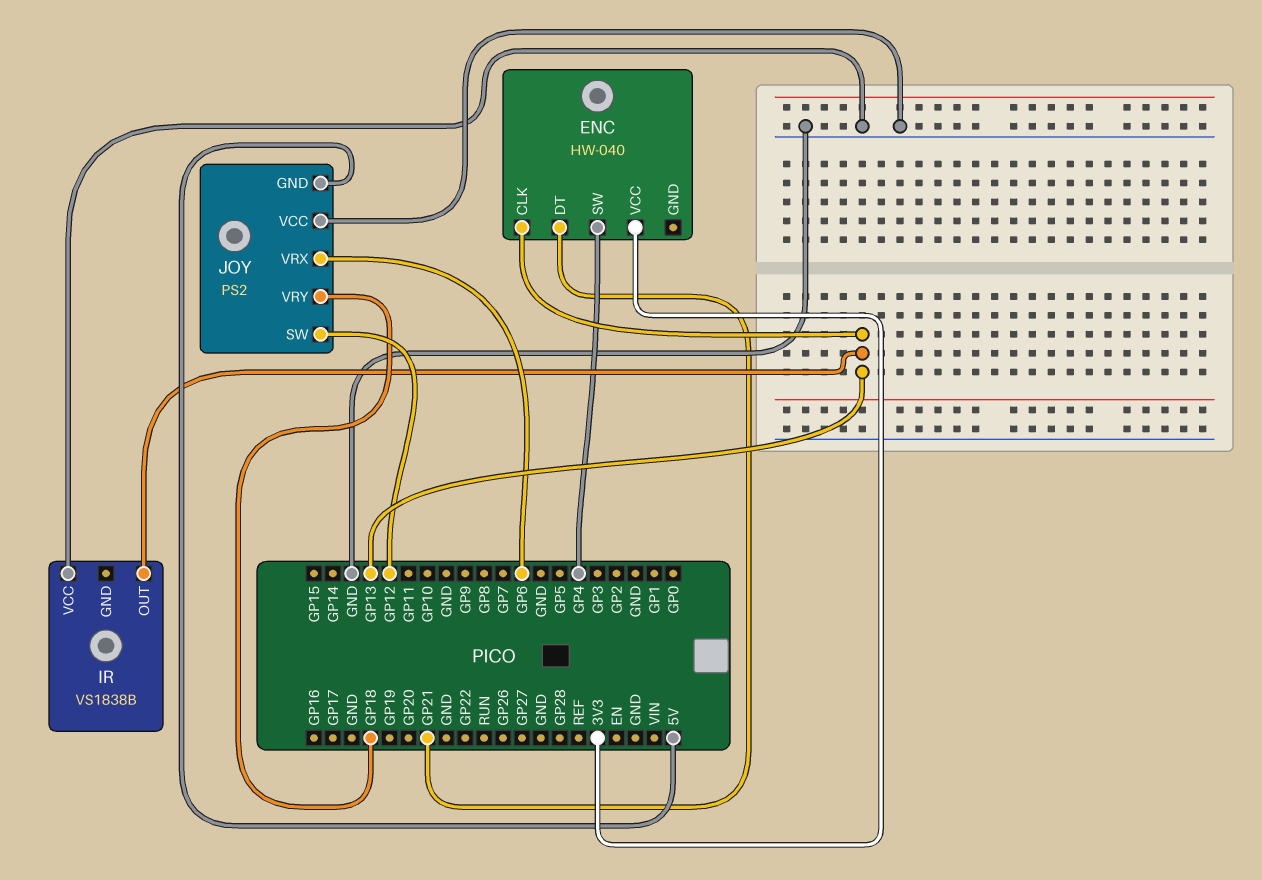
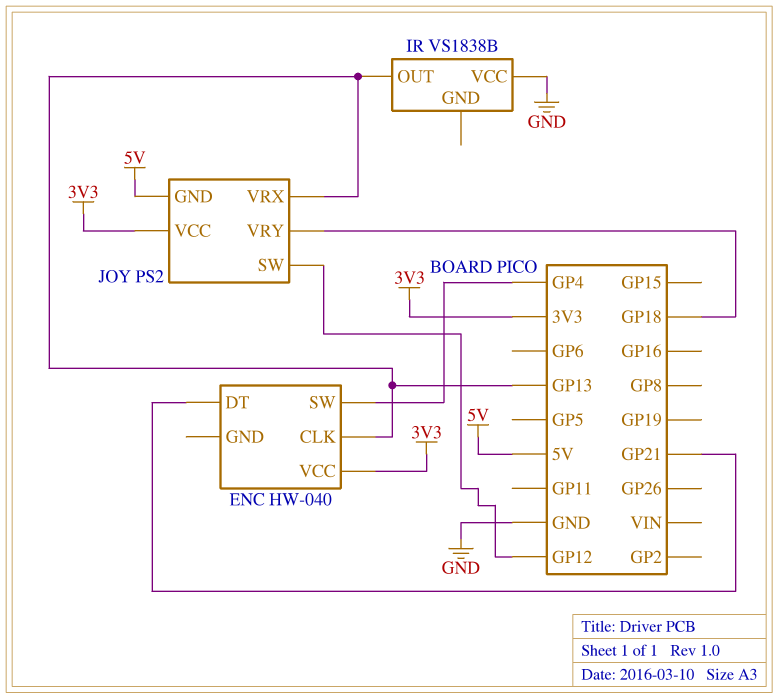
JOY pin VCC: GND -> 3V3
JOY pin VRX: GP6 -> GP13

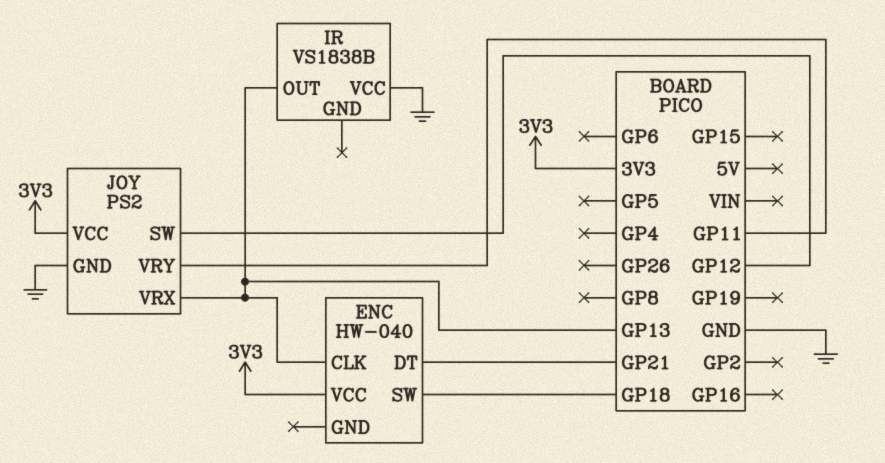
ENC pin SW: GP4 -> GP18
JOY pin GND: 5V -> GND
JOY pin VRY: GP18 -> GP11

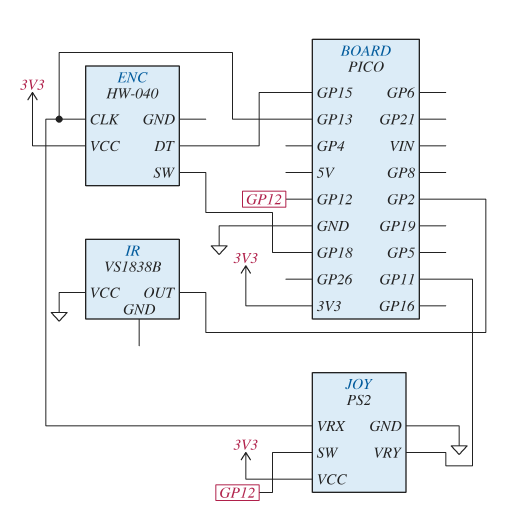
ENC pin DT: GP21 -> GP15
IR pin OUT: GP13 -> GP2

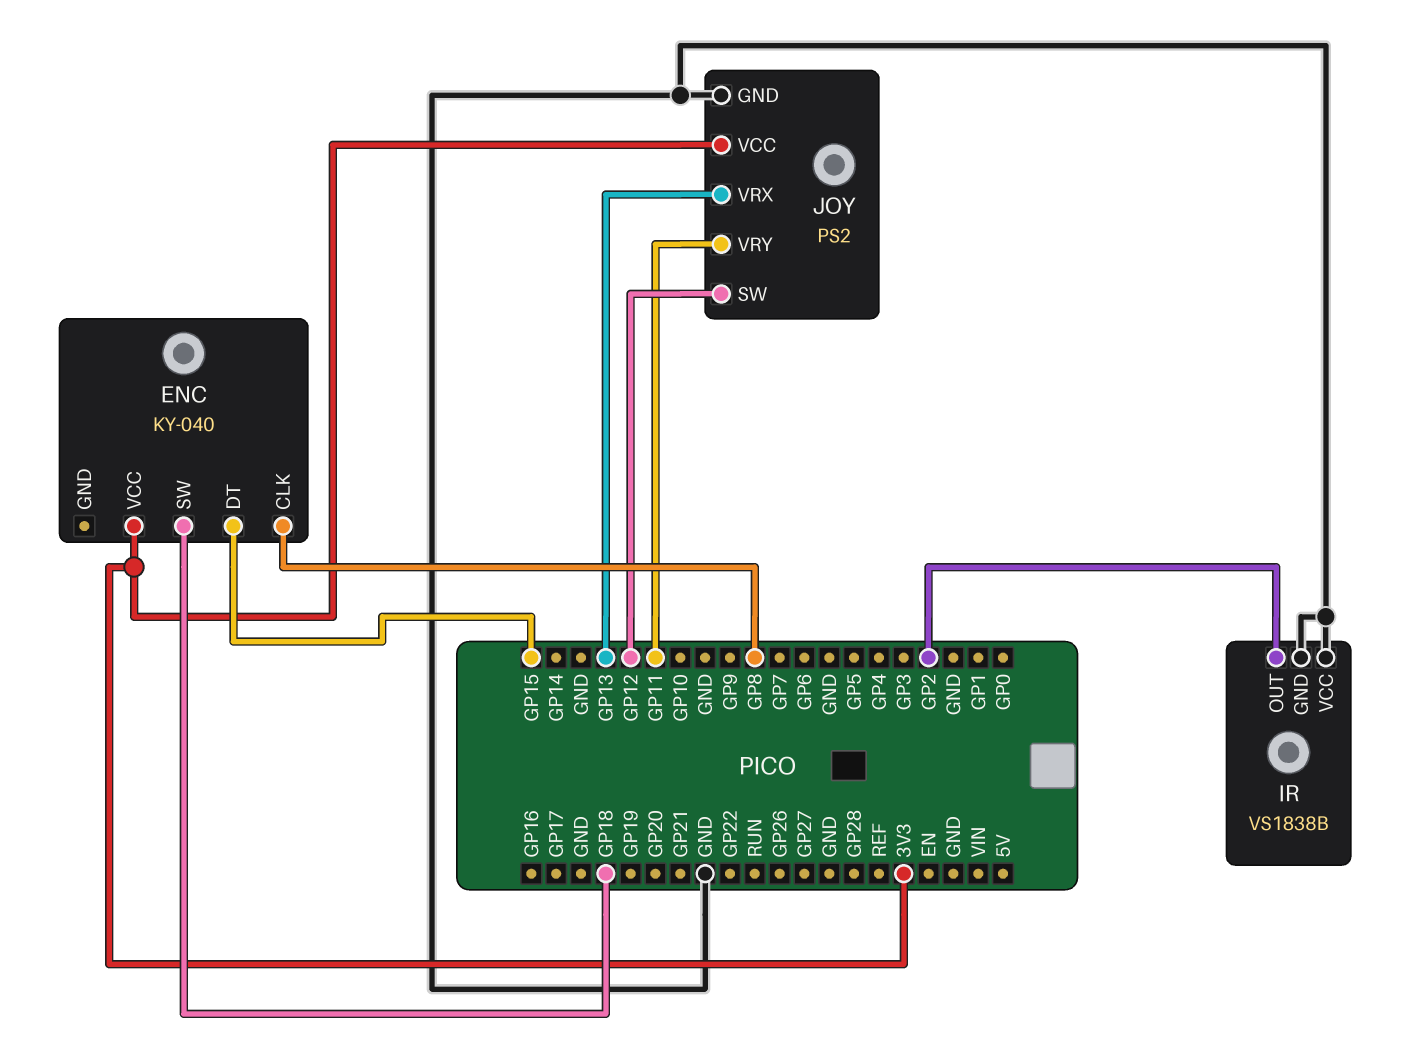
ENC: HW-040 -> KY-040
ENC pin CLK: GP13 -> GP8
IR pin GND: none -> GND

